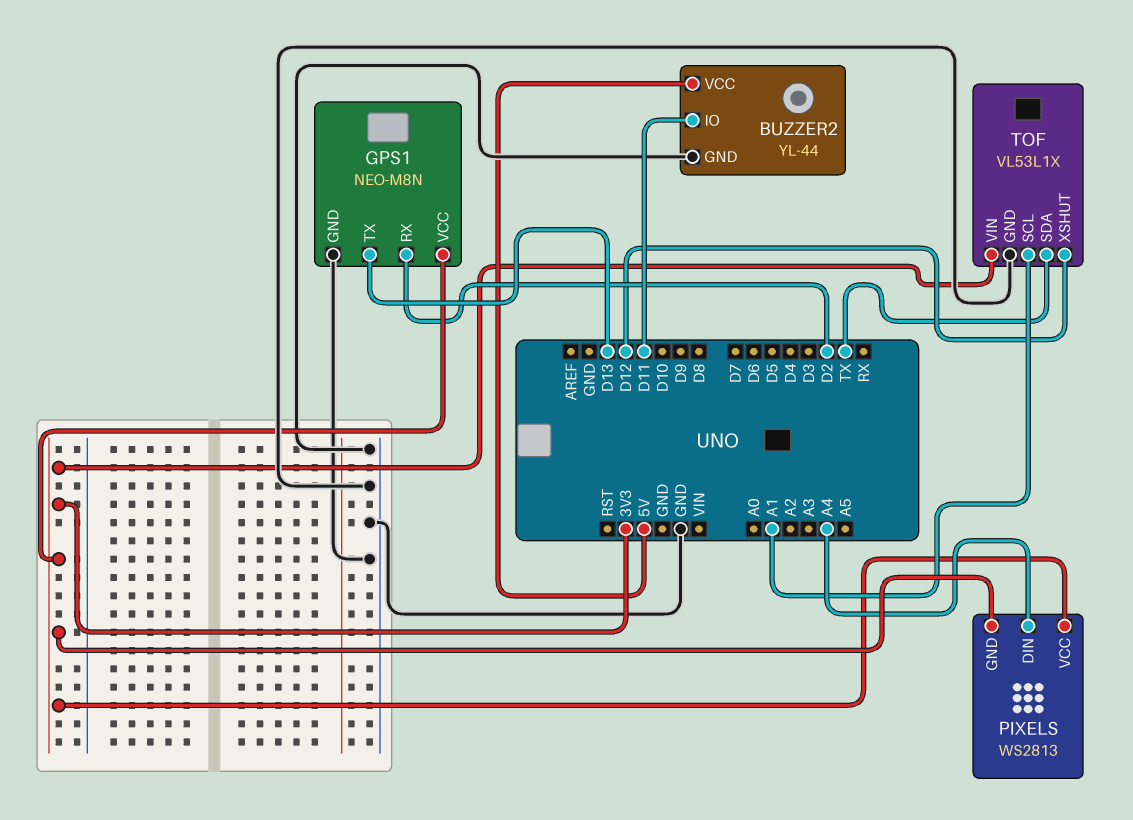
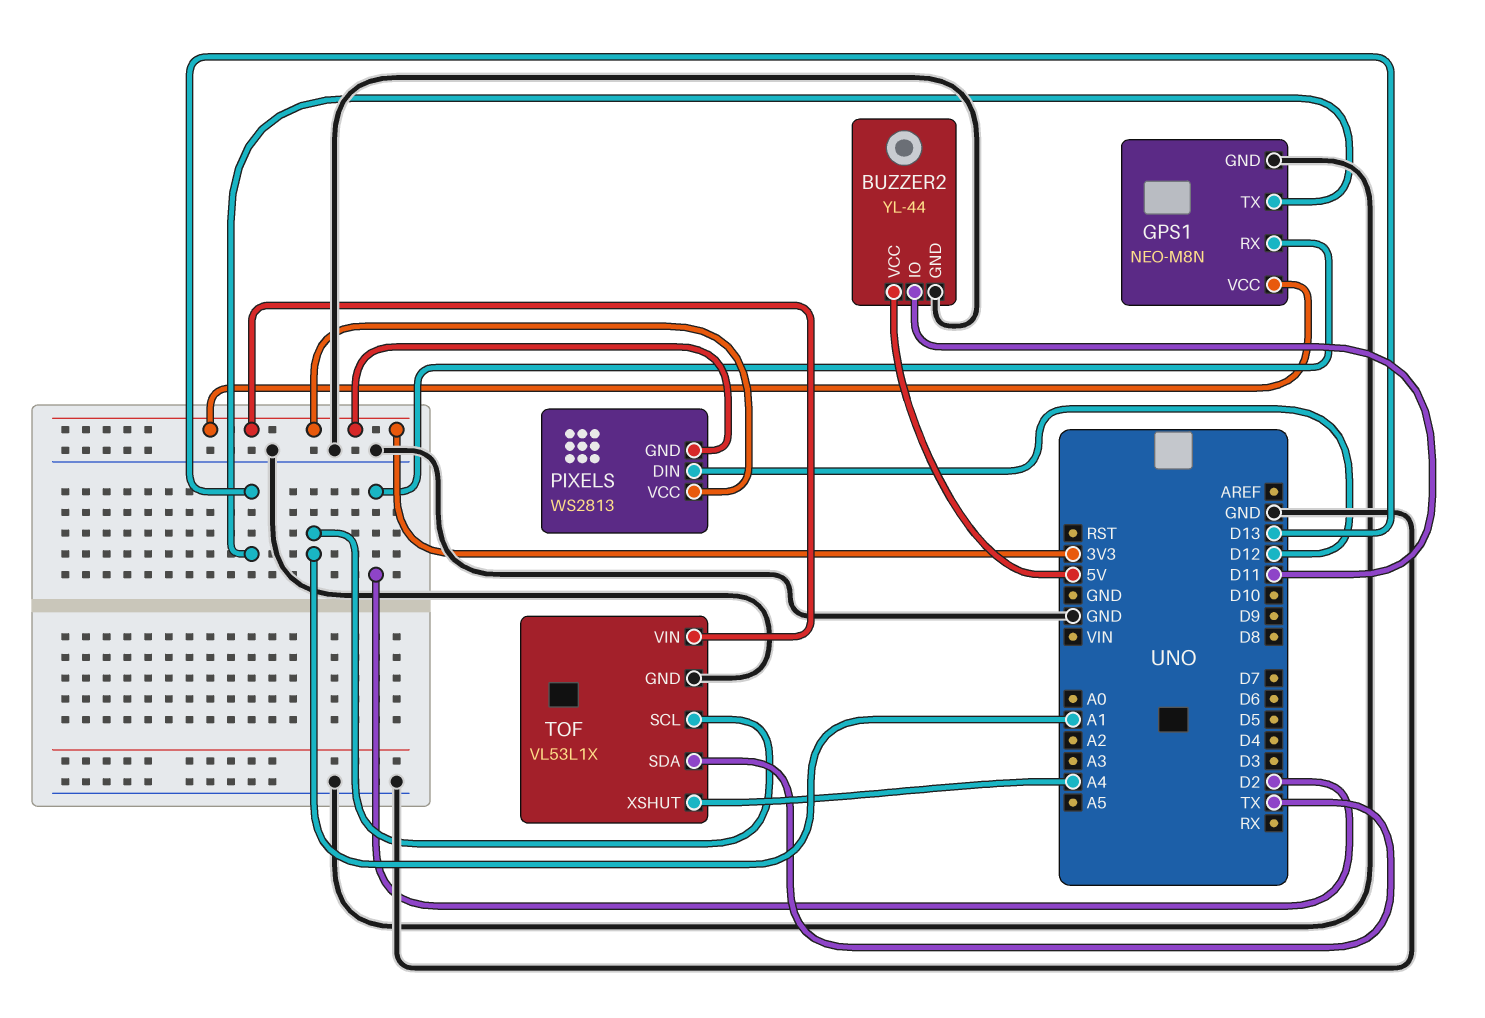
PIXELS pin DIN: A4 -> D12
TOF pin XSHUT: D12 -> A4

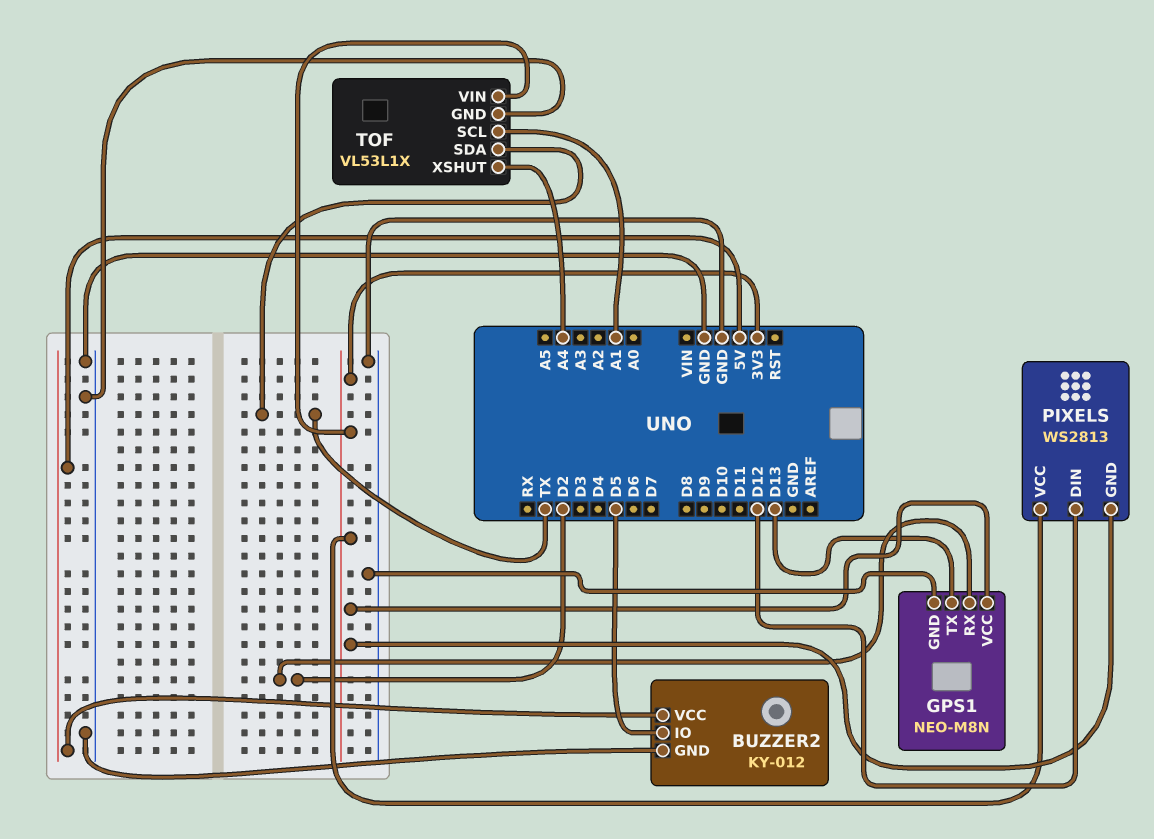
BUZZER2: YL-44 -> KY-012
BUZZER2 pin IO: D11 -> D5

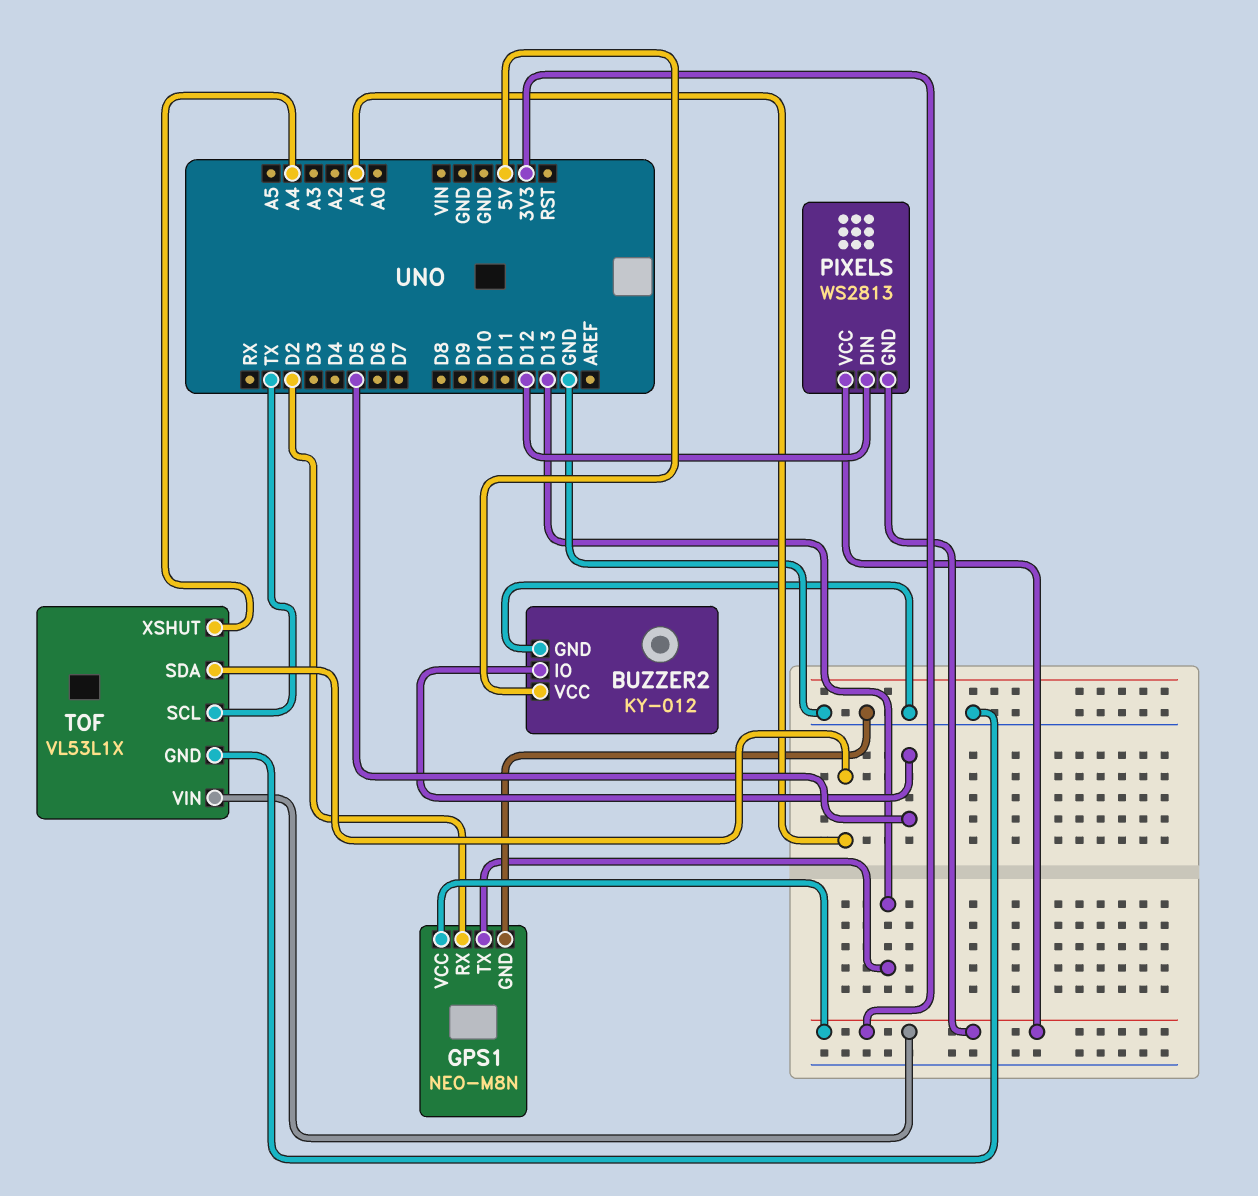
TOF pin SCL: A1 -> TX
TOF pin SDA: TX -> A1

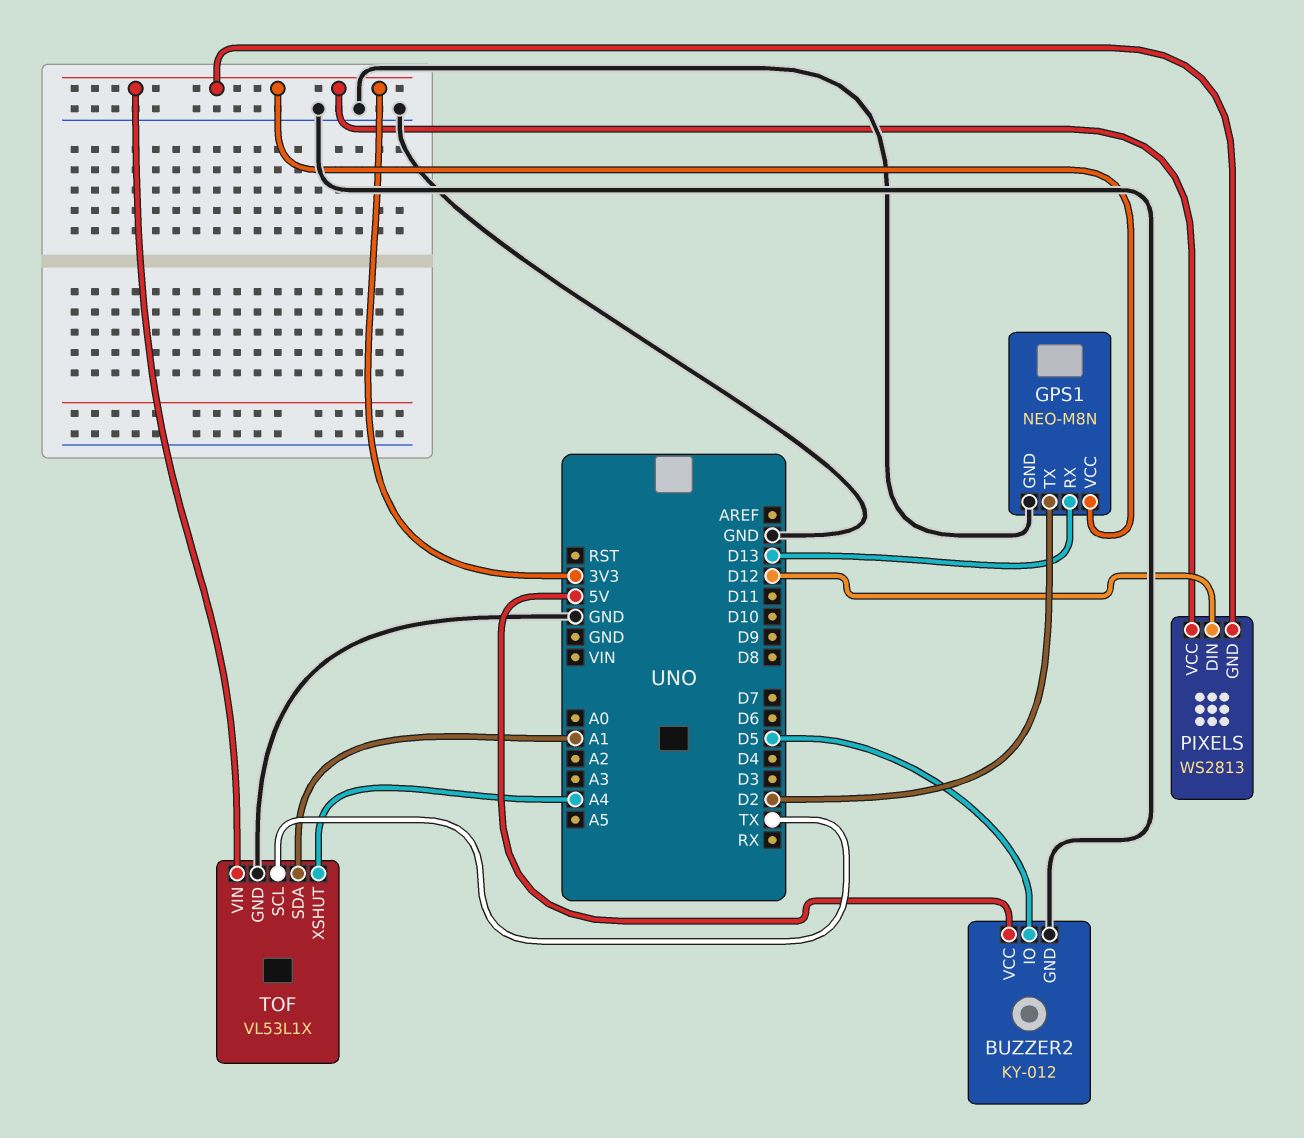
GPS1 pin RX: D2 -> D13
GPS1 pin TX: D13 -> D2

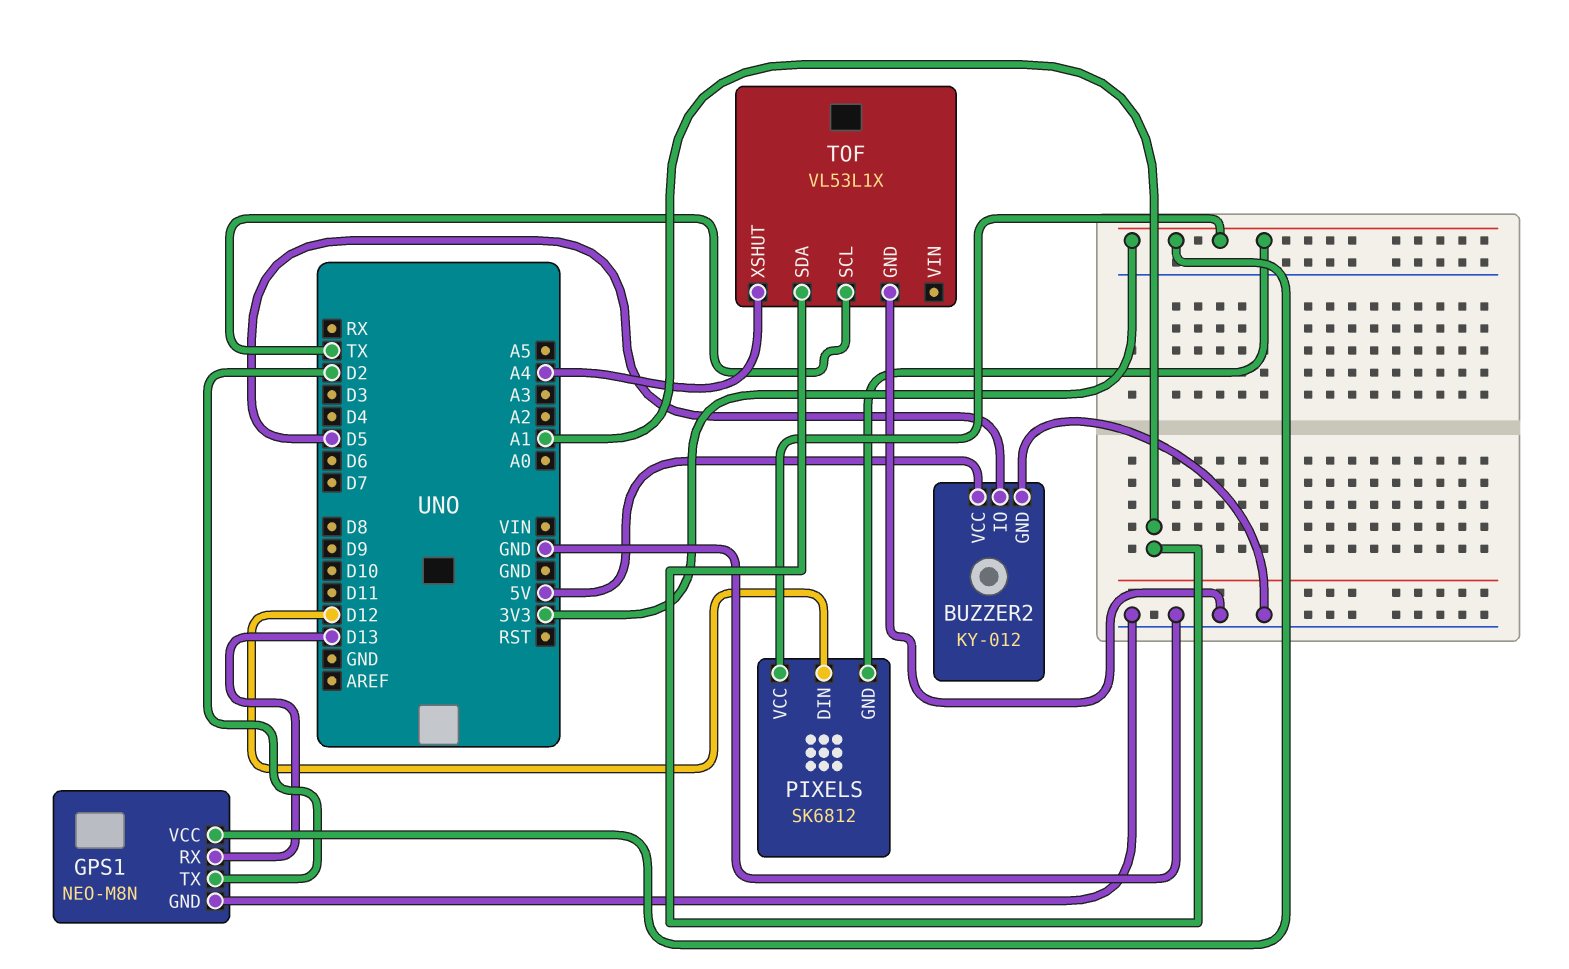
PIXELS: WS2813 -> SK6812
TOF pin VIN: 3V3 -> none

